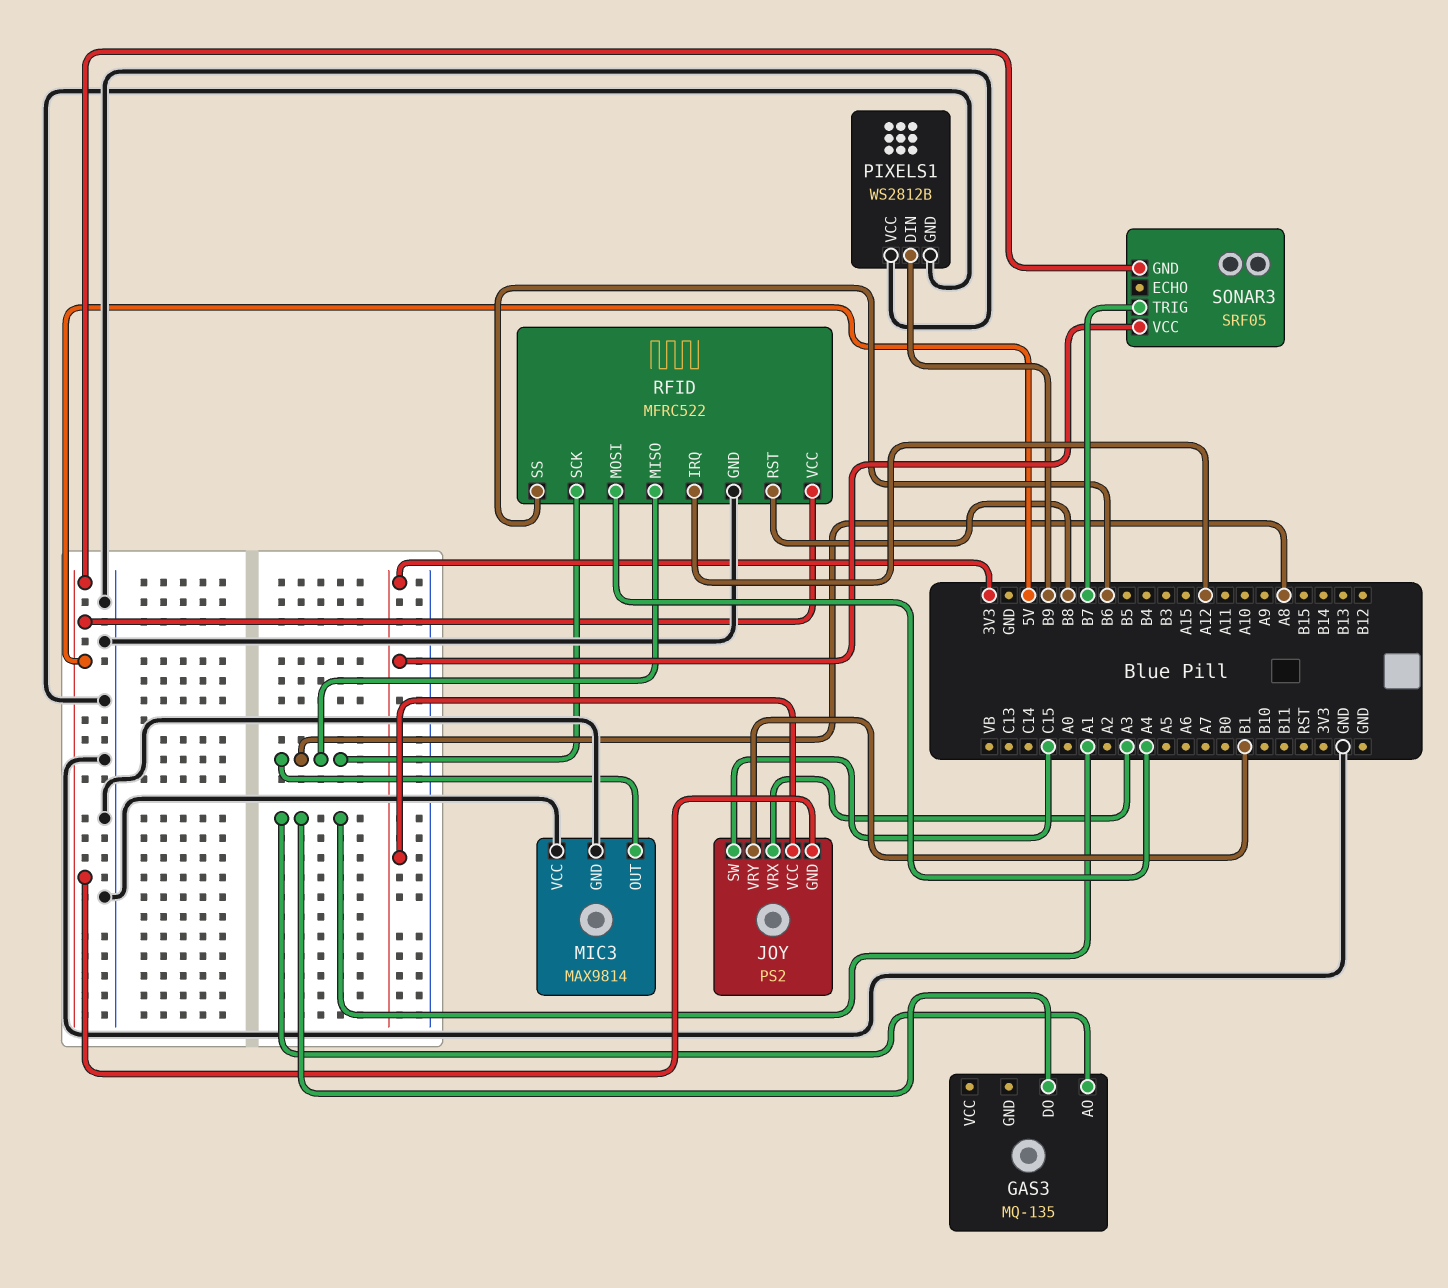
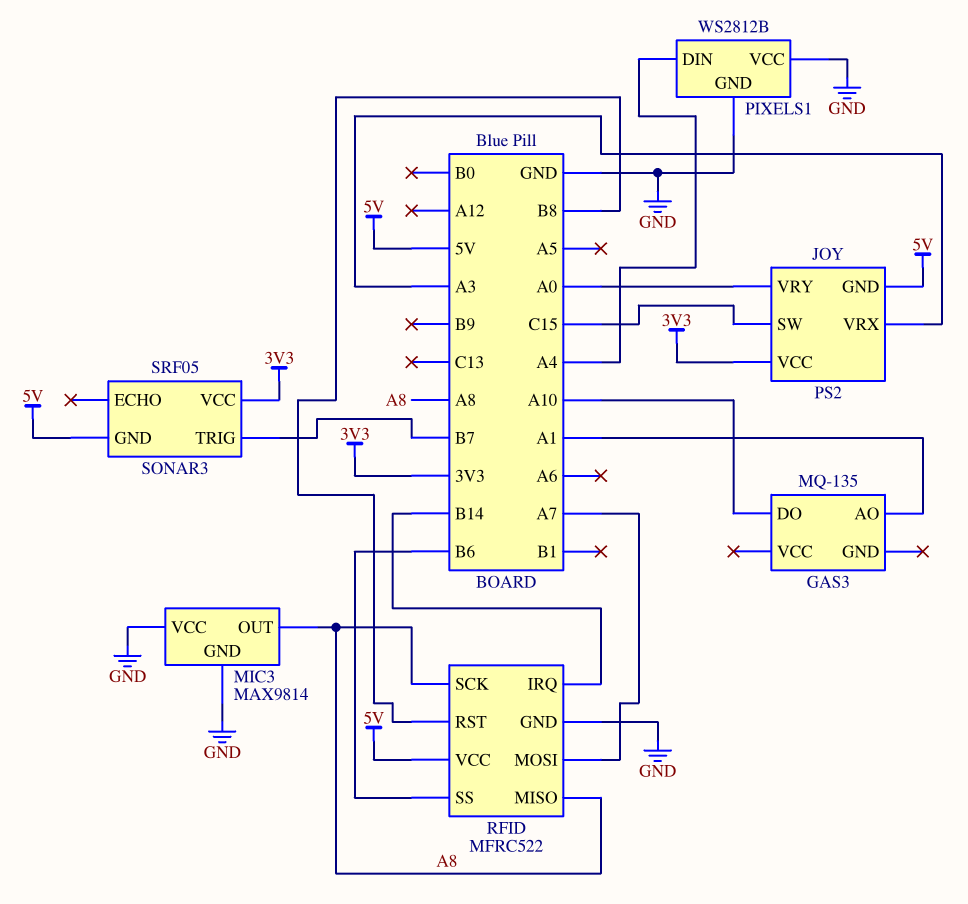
GAS3 pin DO: A1 -> A10
JOY pin VRY: B1 -> A0
PIXELS1 pin DIN: B9 -> A4
RFID pin IRQ: A12 -> B14
RFID pin MOSI: A4 -> A7

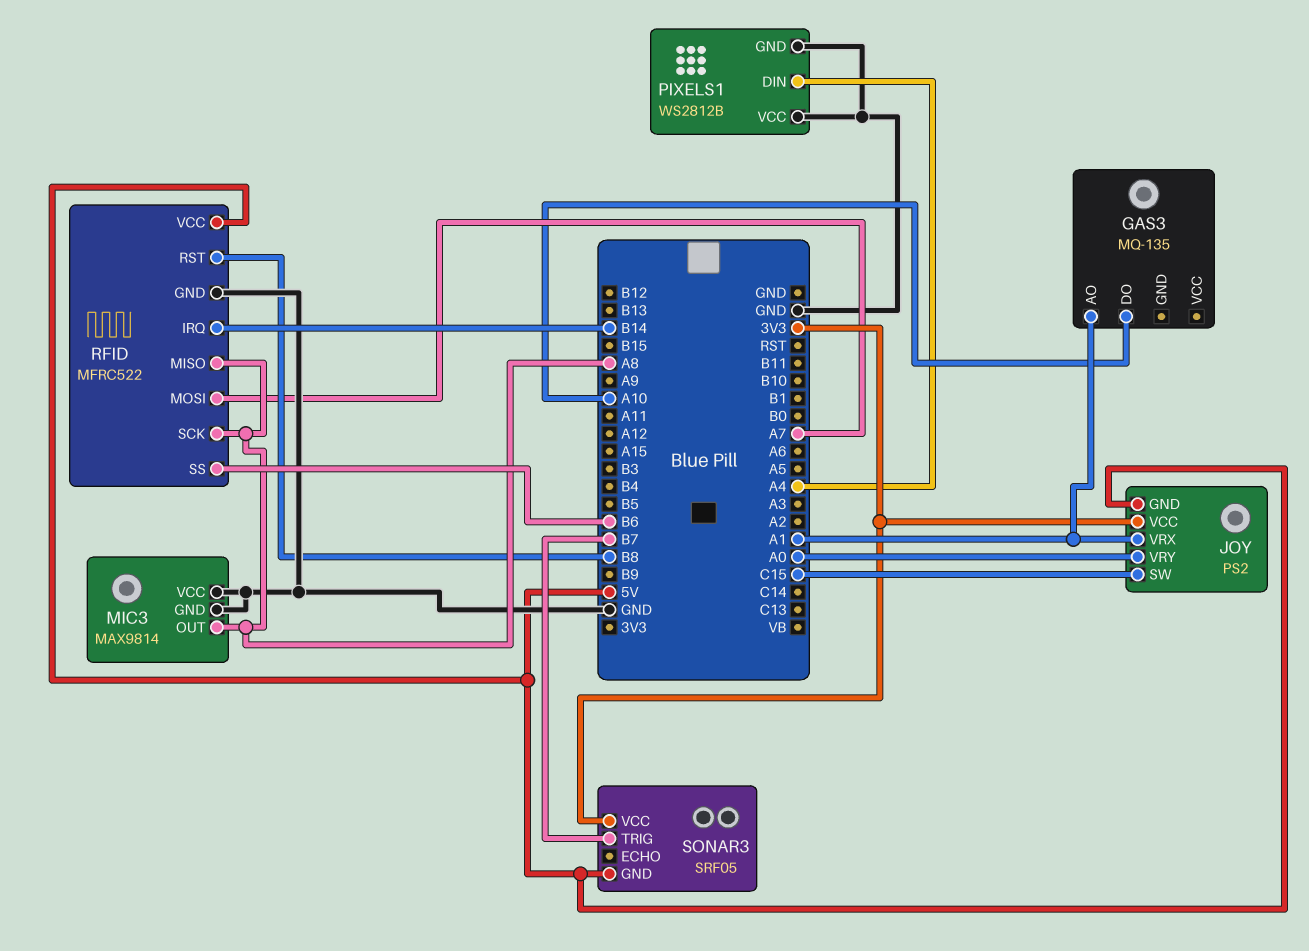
JOY pin VRX: A3 -> A1

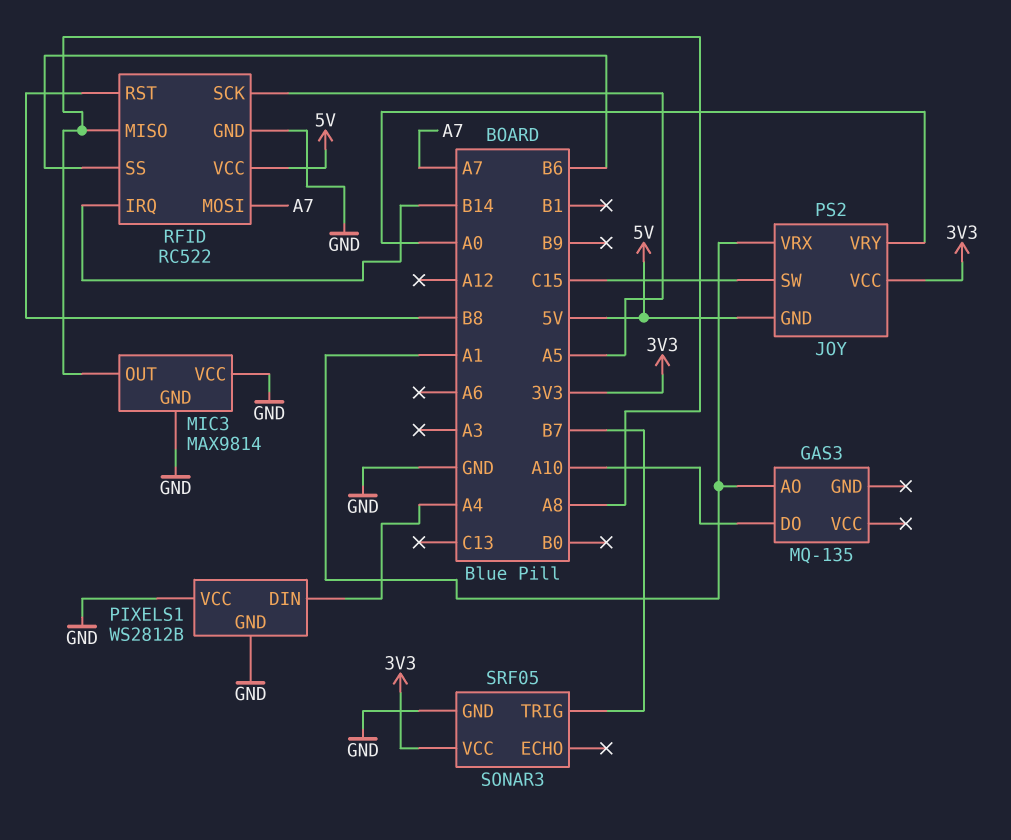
RFID: MFRC522 -> RC522
RFID pin SCK: A8 -> A5
SONAR3 pin GND: 5V -> GND

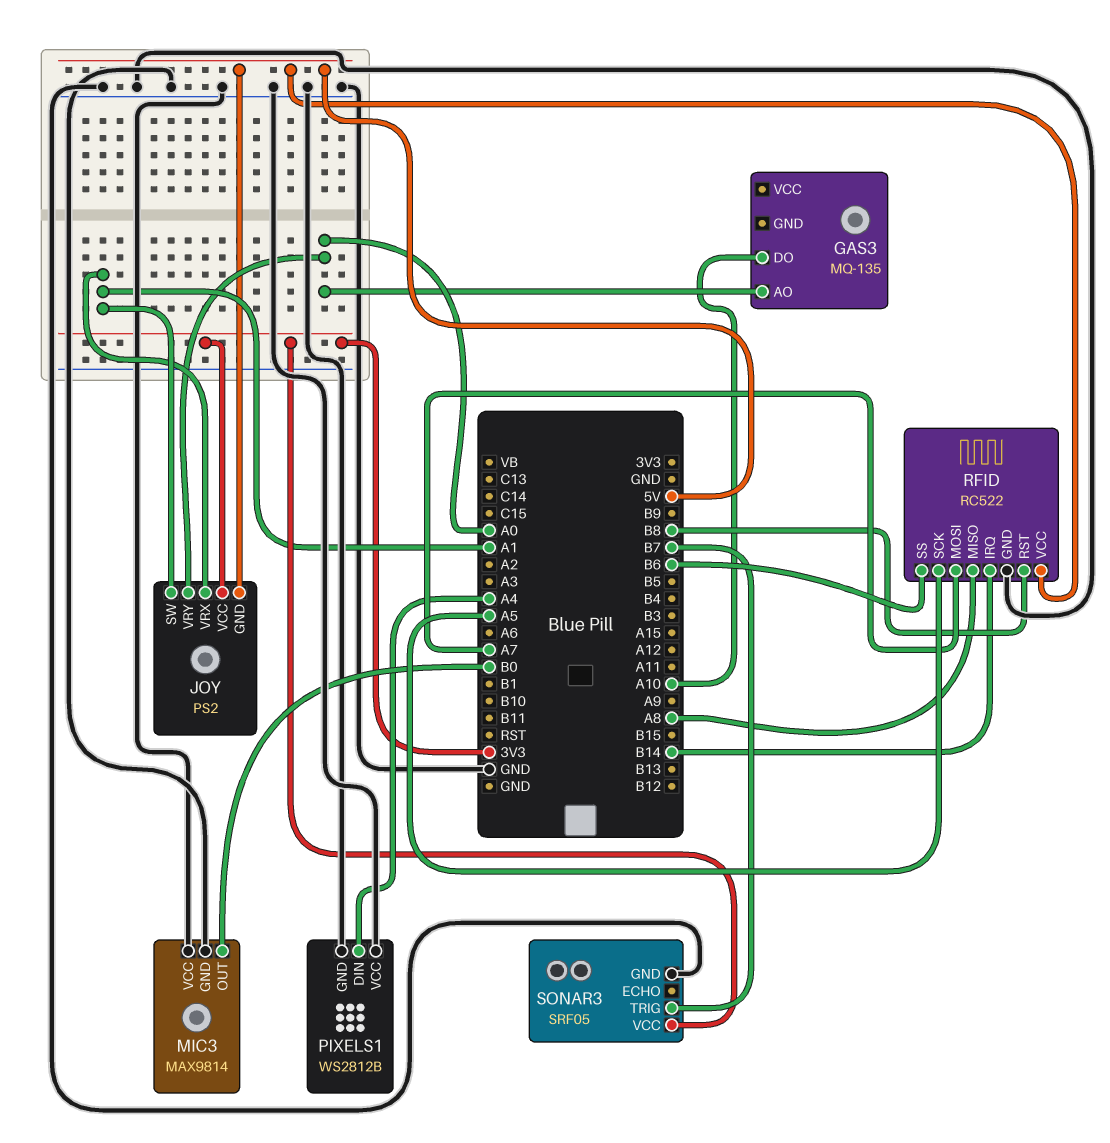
GAS3 pin AO: A1 -> A0
JOY pin SW: C15 -> A1
MIC3 pin OUT: A8 -> B0

